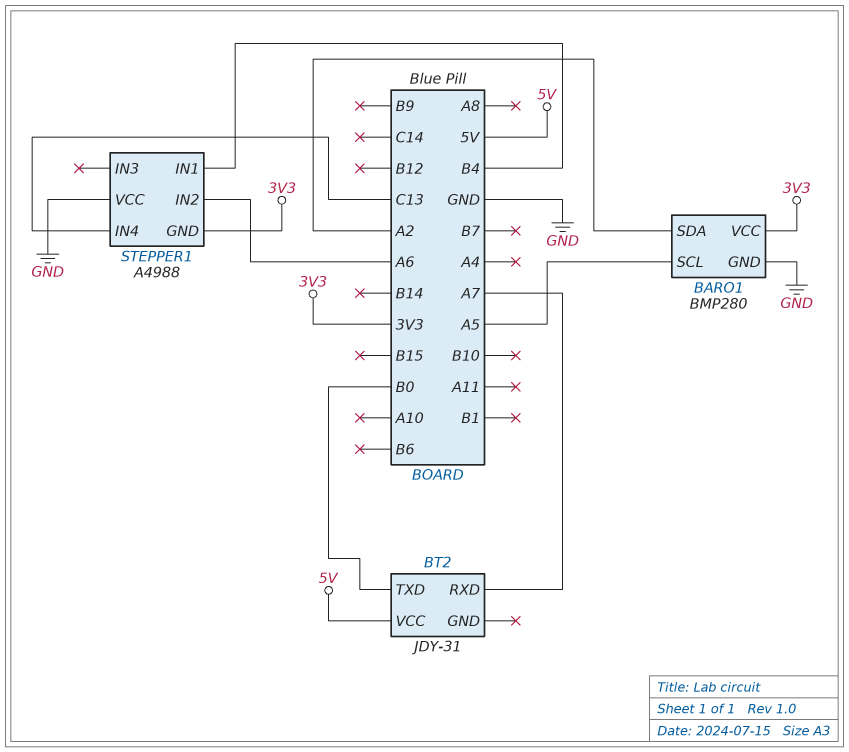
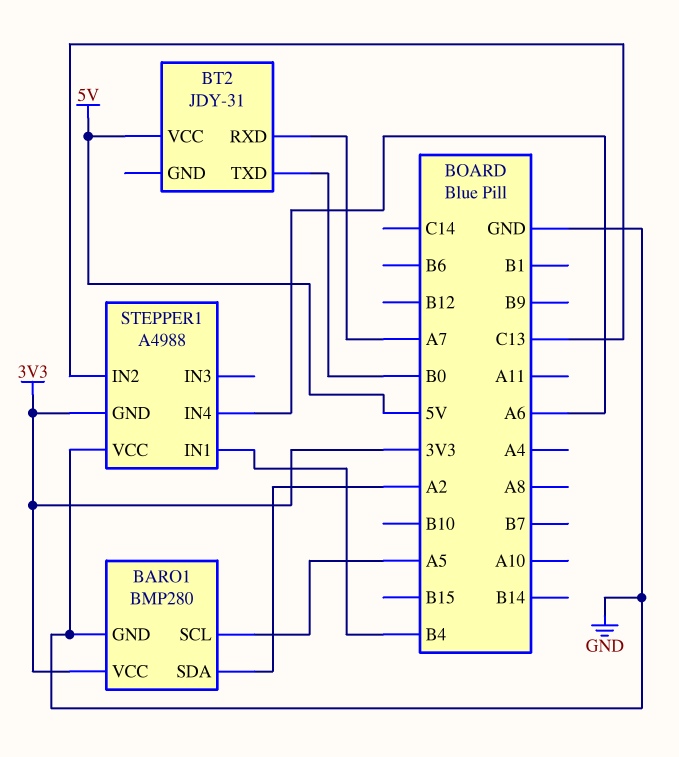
STEPPER1 pin IN2: A6 -> C13
STEPPER1 pin IN4: C13 -> A6

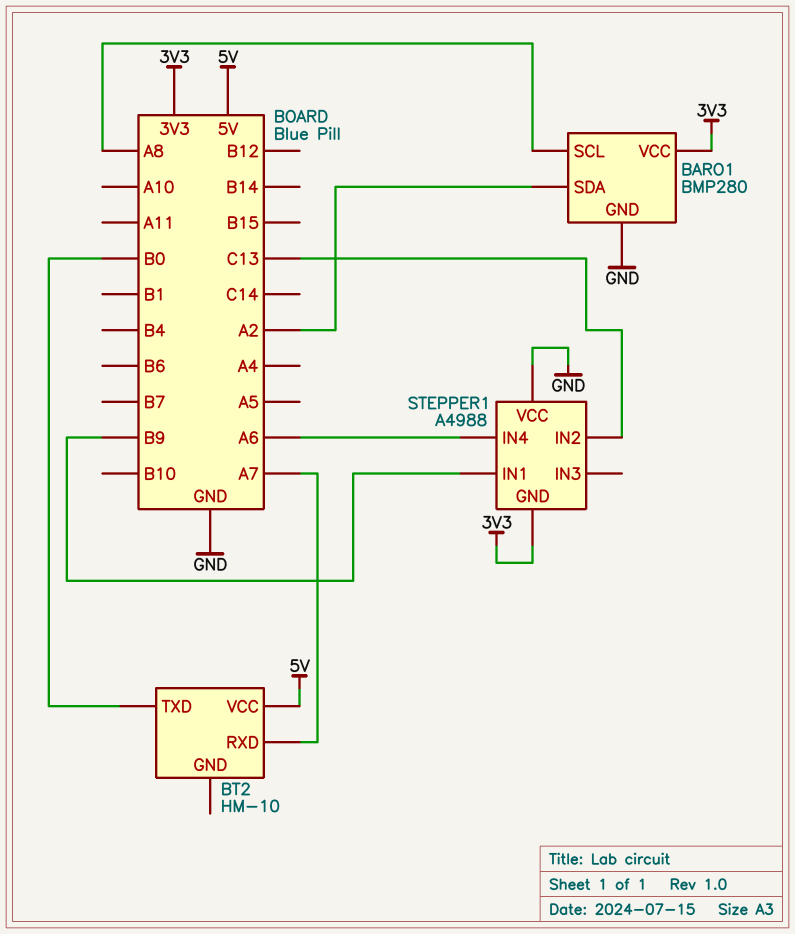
BARO1 pin SCL: A5 -> A8
BT2: JDY-31 -> HM-10
STEPPER1 pin IN1: B4 -> B9

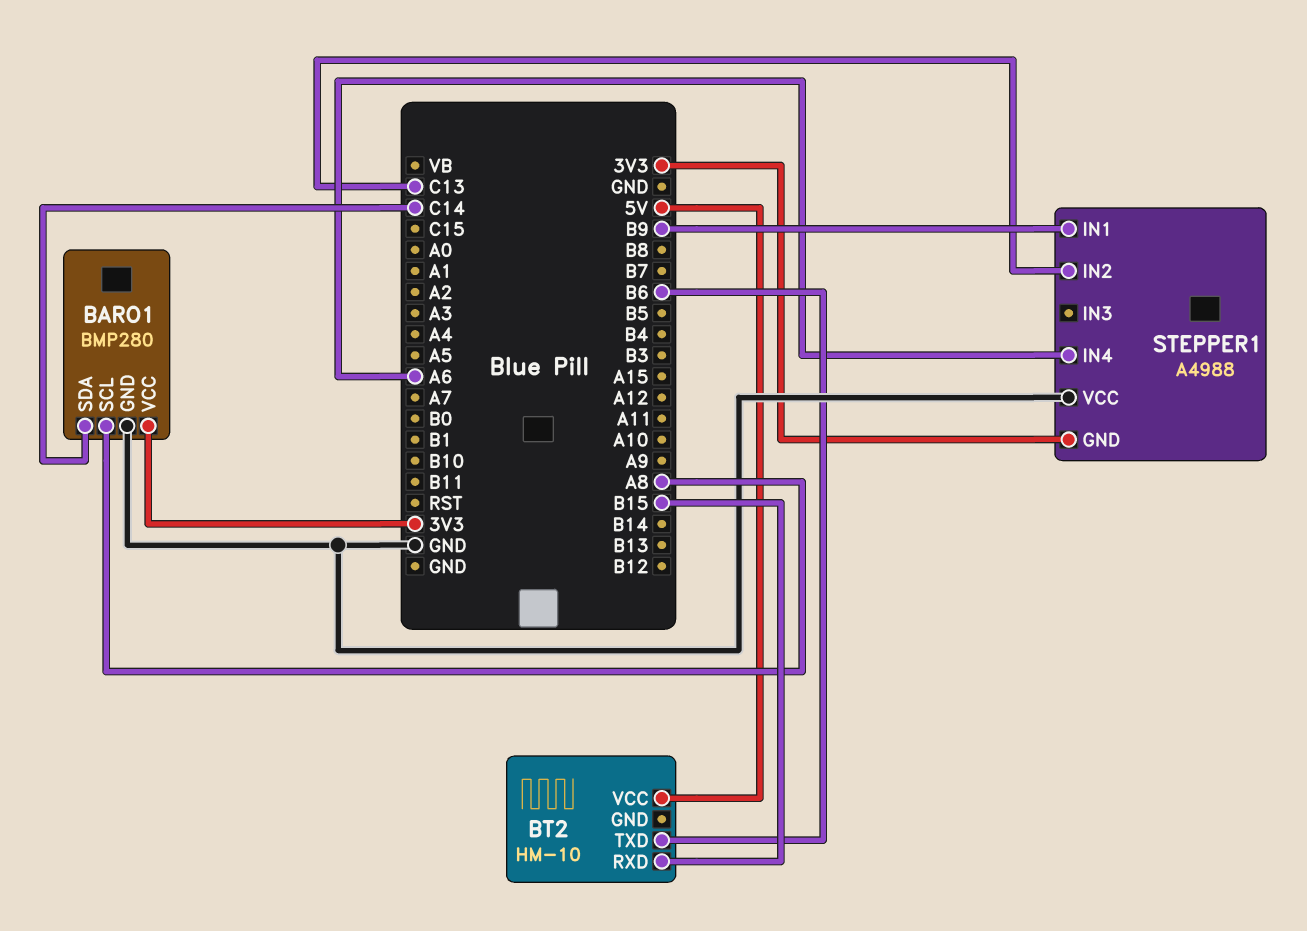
BARO1 pin SDA: A2 -> C14
BT2 pin RXD: A7 -> B15
BT2 pin TXD: B0 -> B6

